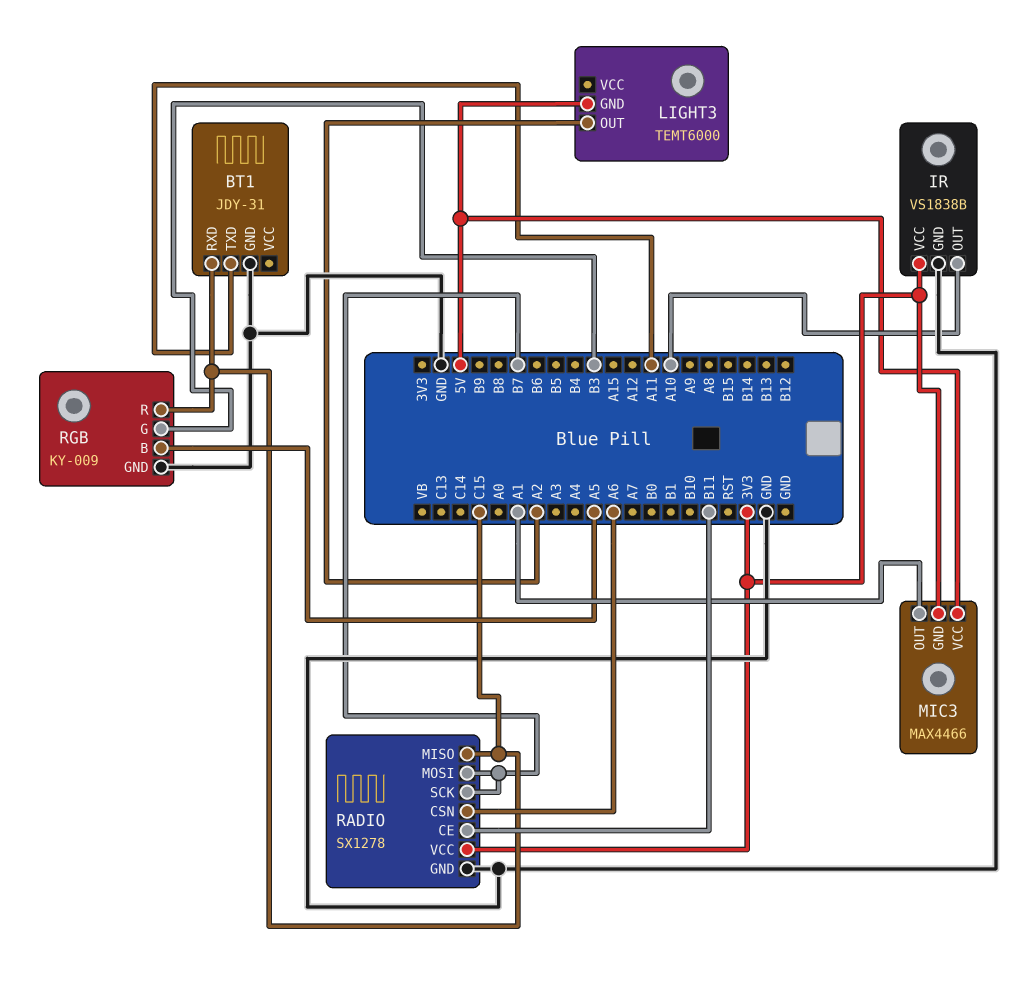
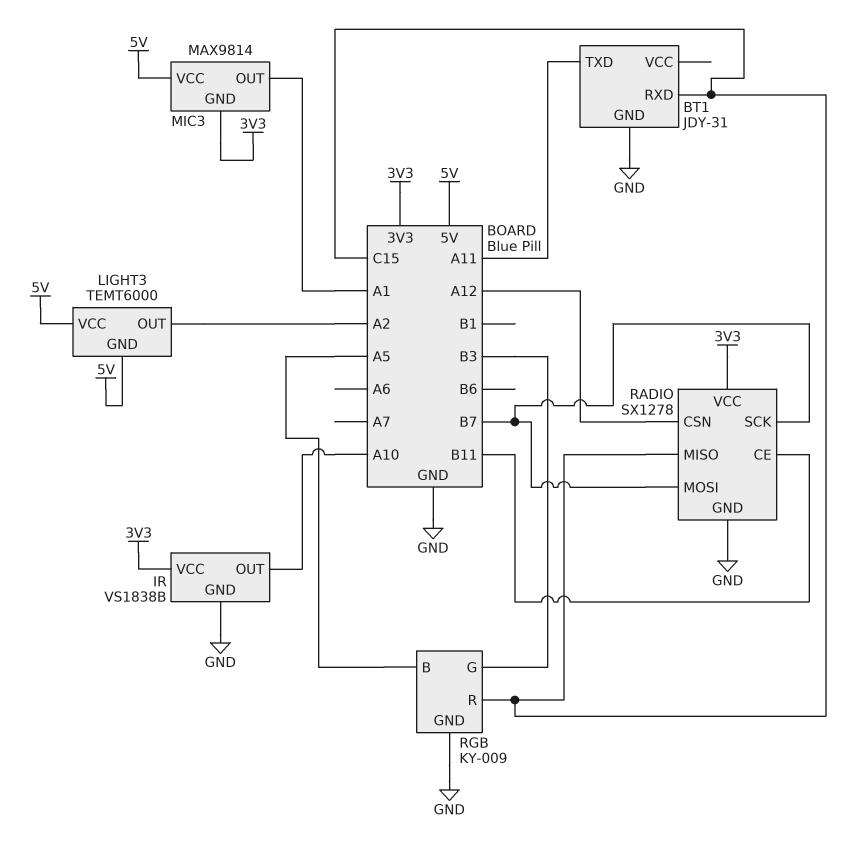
LIGHT3 pin VCC: none -> 5V
MIC3: MAX4466 -> MAX9814
RADIO pin CSN: A6 -> A12

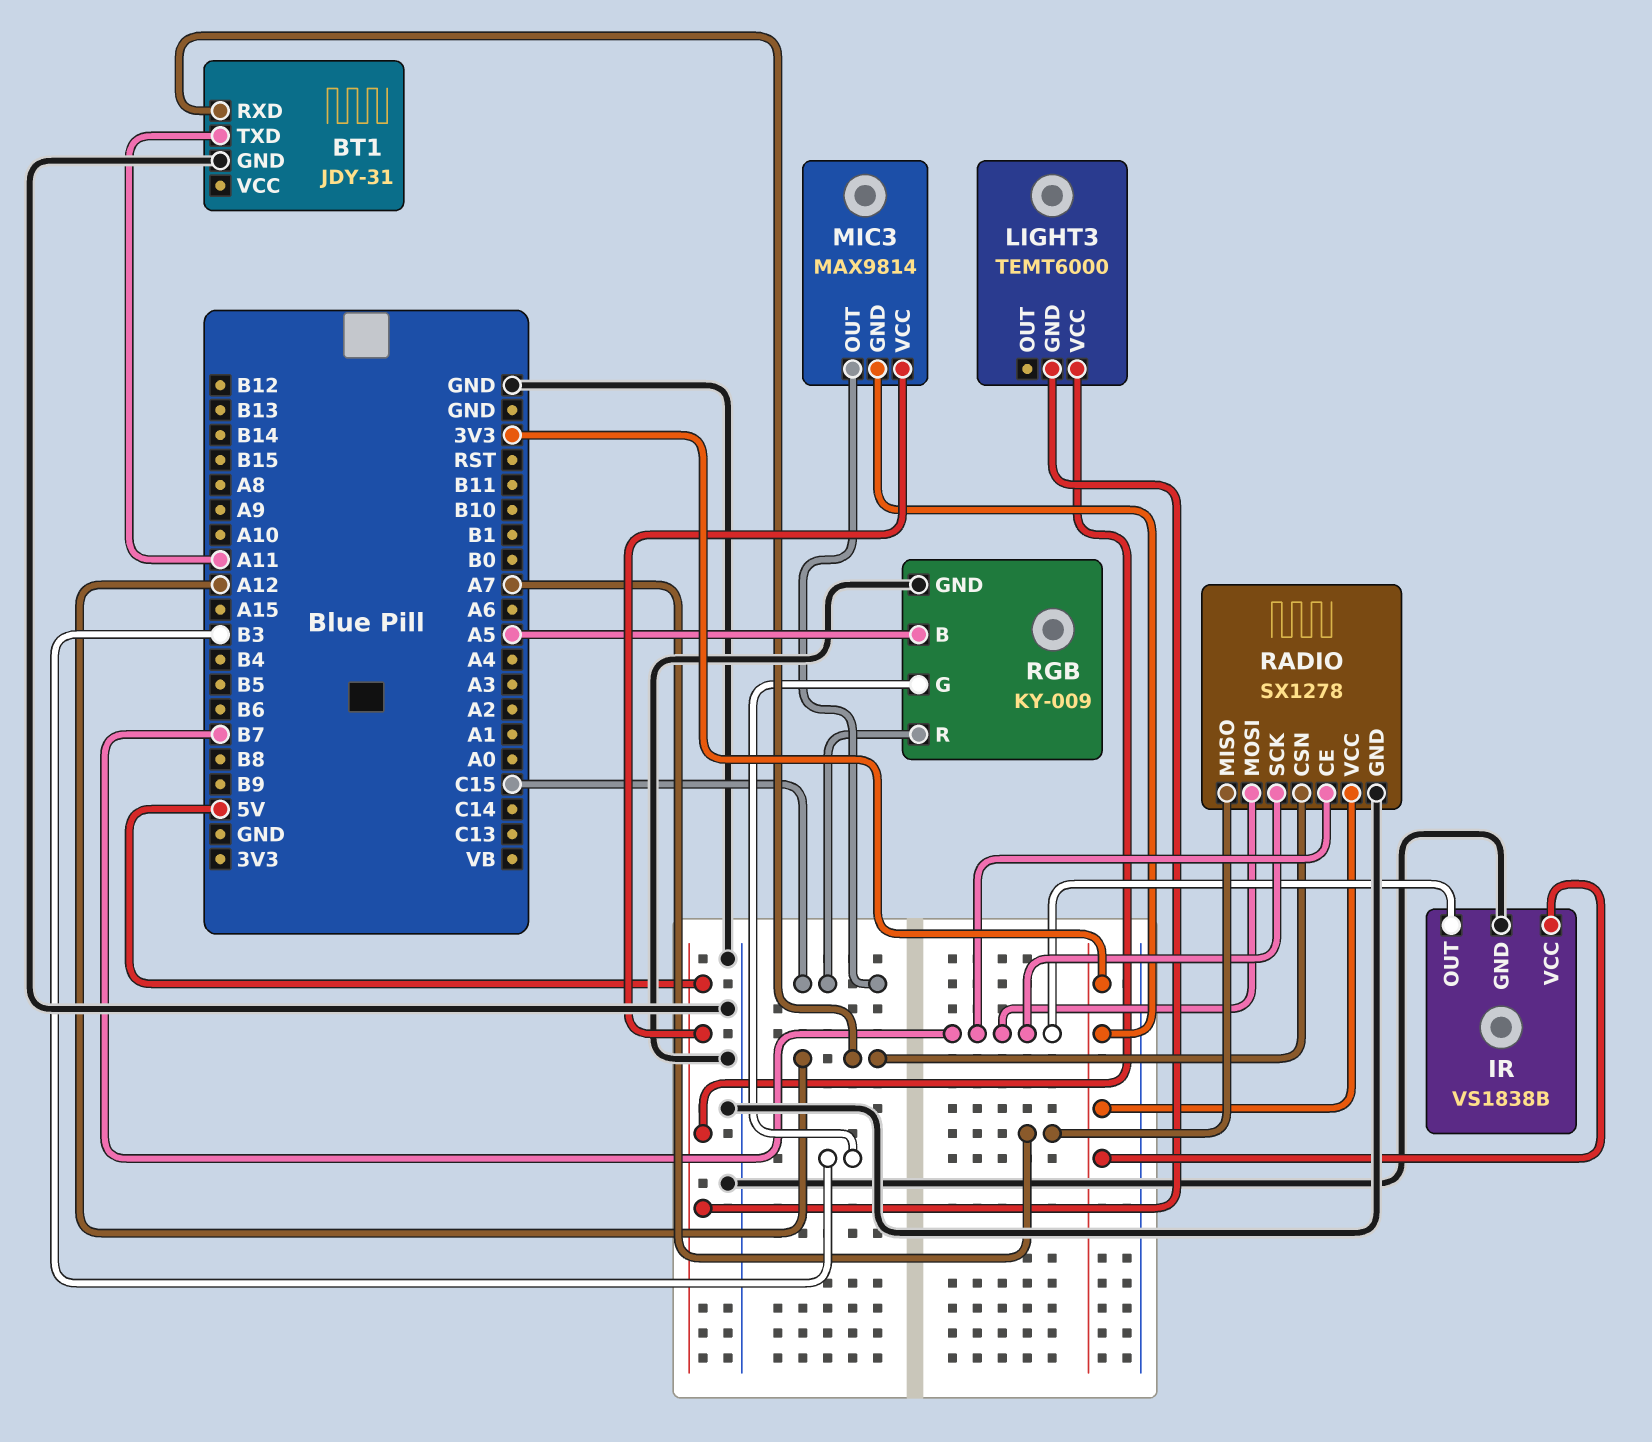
BT1 pin RXD: C15 -> A12
IR pin OUT: A10 -> B7
LIGHT3 pin OUT: A2 -> none
MIC3 pin OUT: A1 -> C15
RADIO pin CE: B11 -> B7
RADIO pin MISO: C15 -> A7

